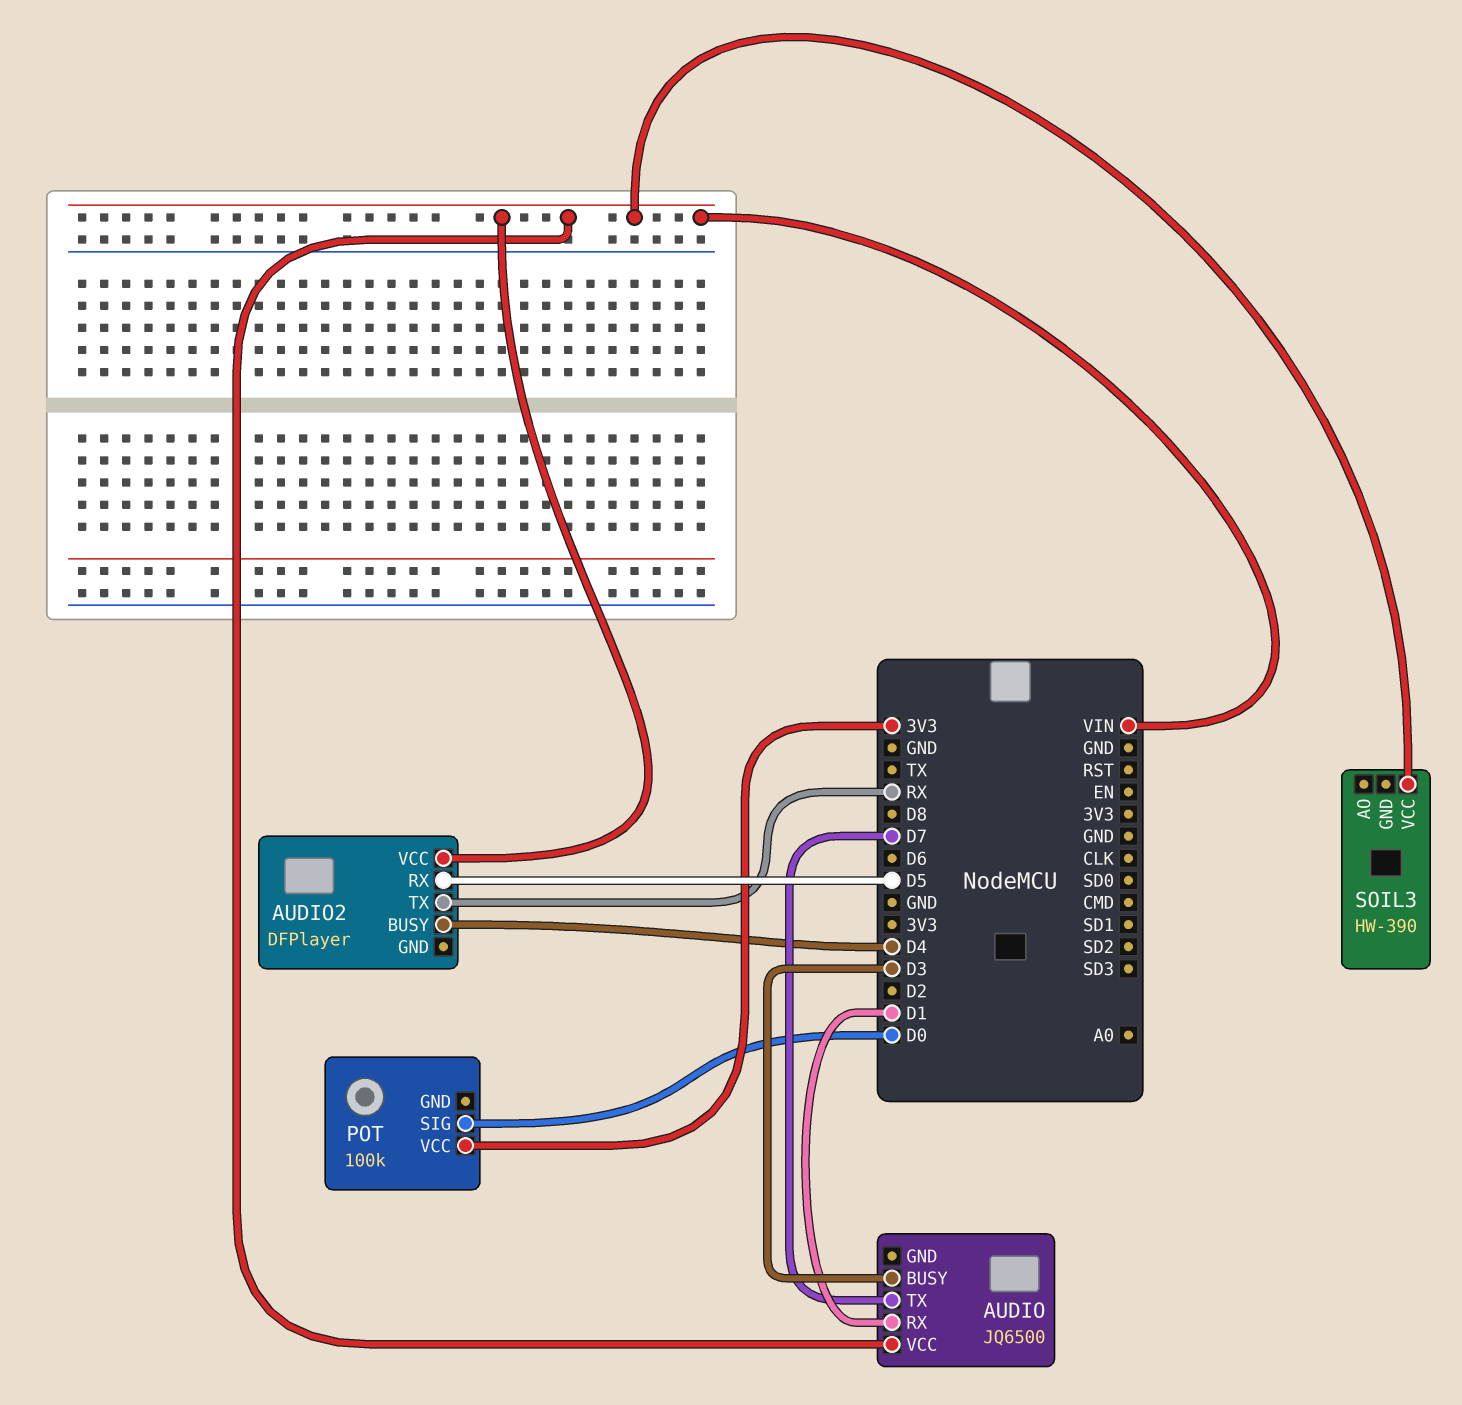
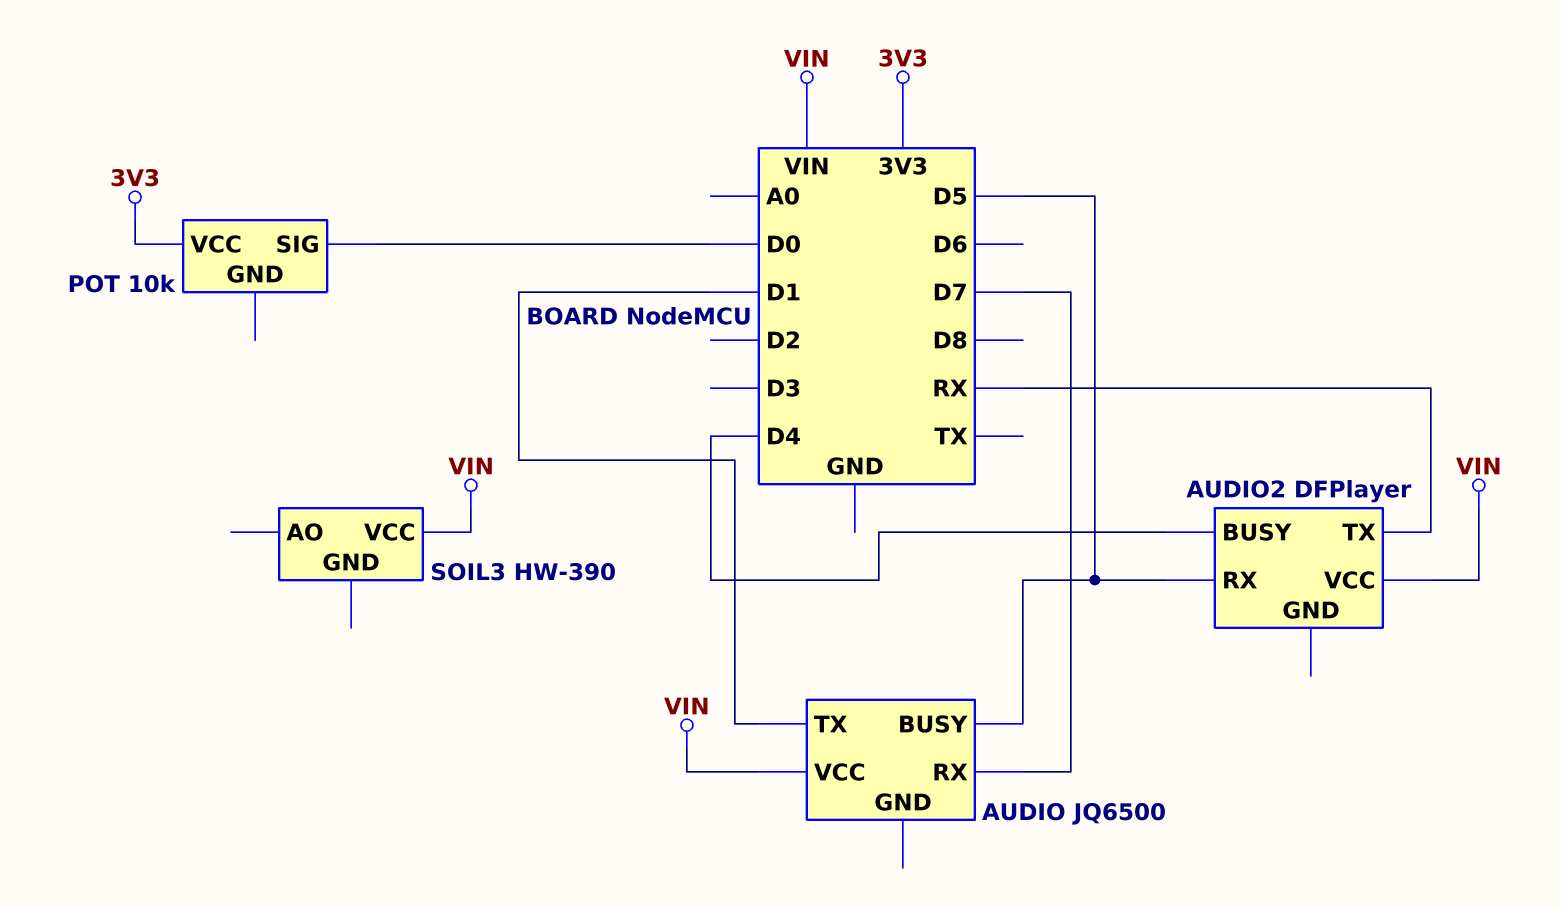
AUDIO pin BUSY: D3 -> D5
AUDIO pin RX: D1 -> D7
AUDIO pin TX: D7 -> D1
POT: 100k -> 10k

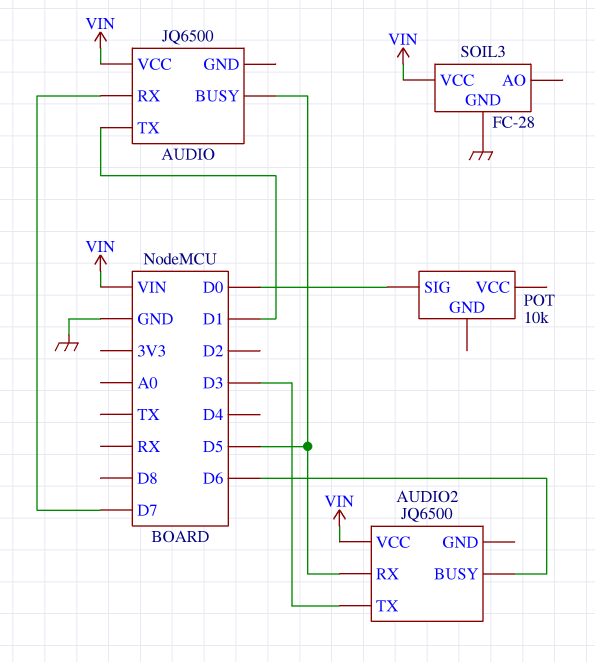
AUDIO2: DFPlayer -> JQ6500
AUDIO2 pin BUSY: D4 -> D6
AUDIO2 pin TX: RX -> D3
POT pin VCC: 3V3 -> none
SOIL3: HW-390 -> FC-28
SOIL3 pin GND: none -> GND

